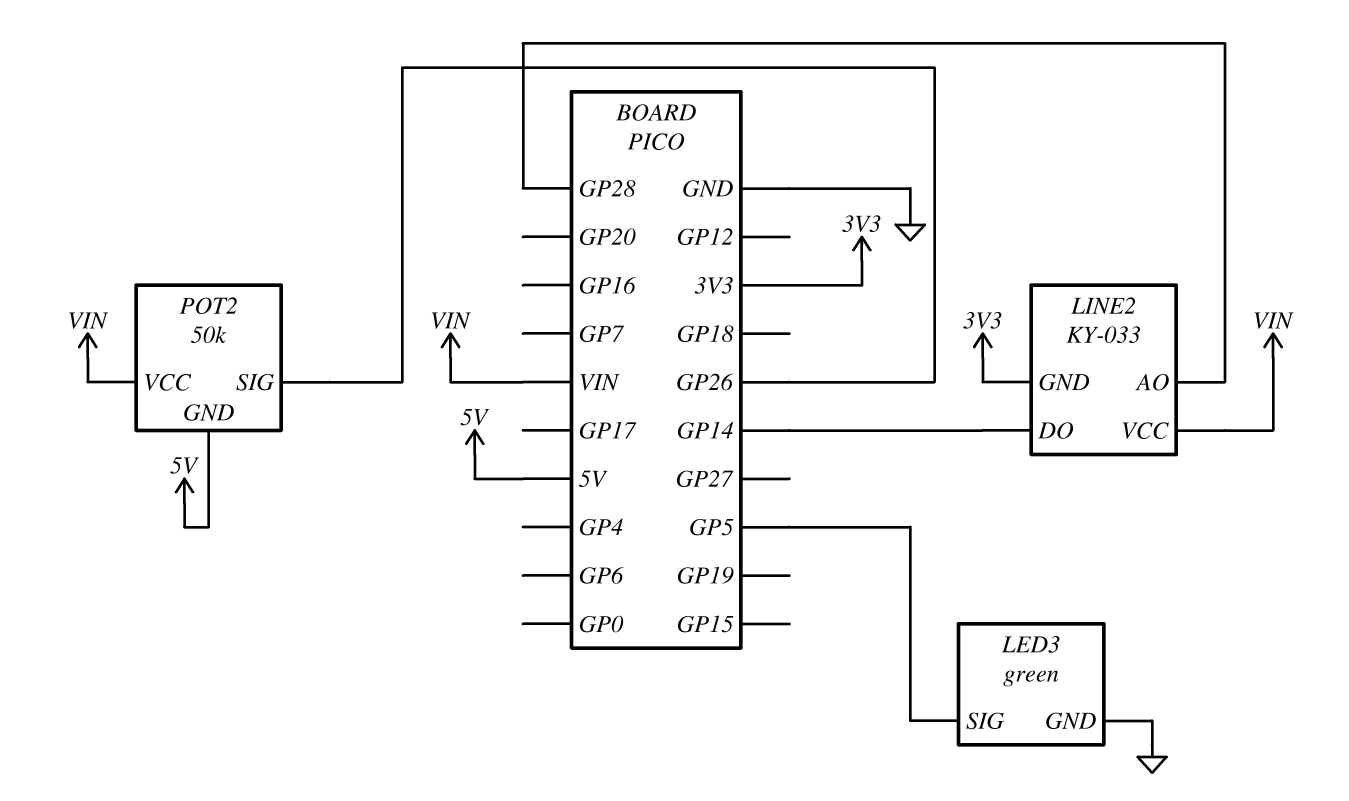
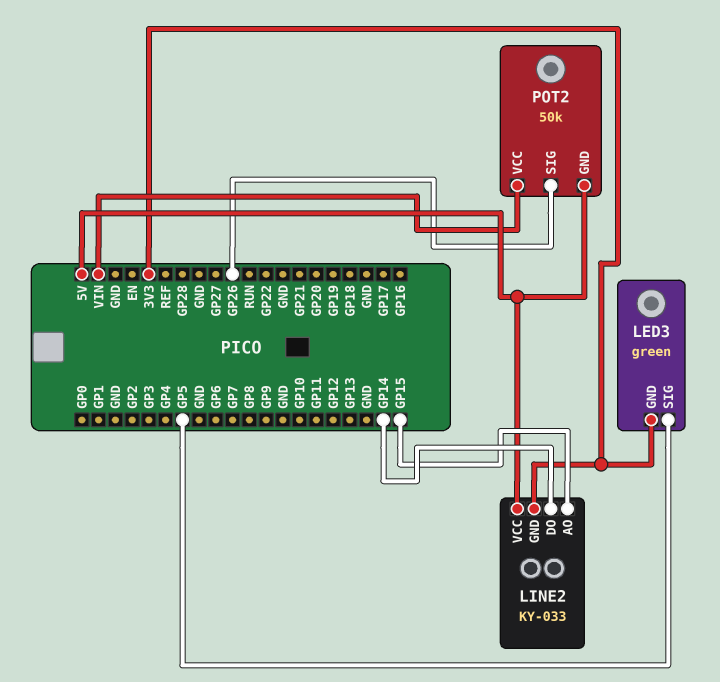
LED3 pin GND: GND -> 3V3
LINE2 pin AO: GP28 -> GP15
LINE2 pin VCC: VIN -> 5V

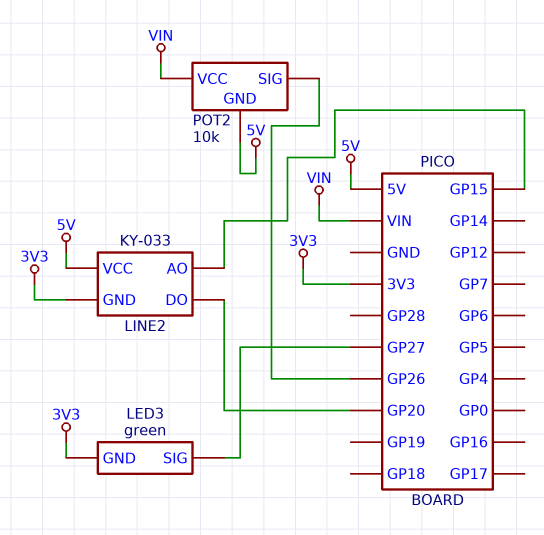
LED3 pin SIG: GP5 -> GP27
LINE2 pin DO: GP14 -> GP20
POT2: 50k -> 10k

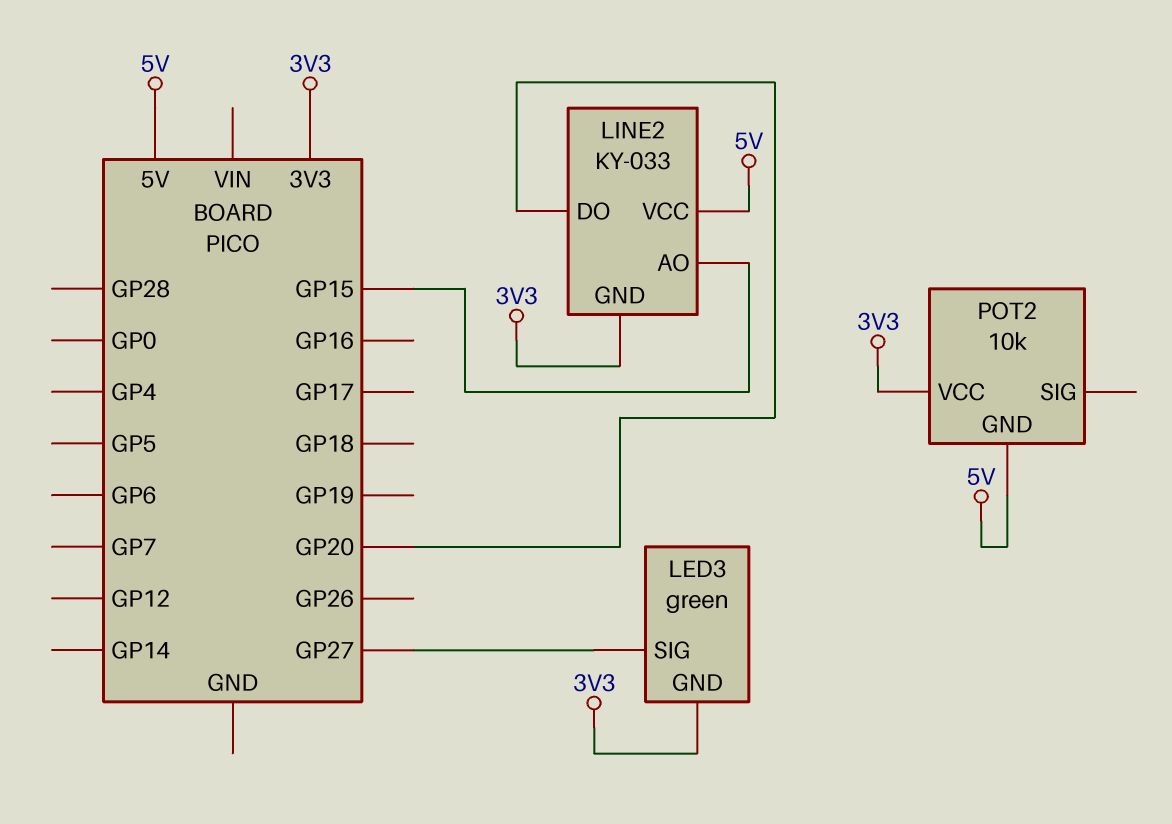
POT2 pin SIG: GP26 -> none
POT2 pin VCC: VIN -> 3V3

